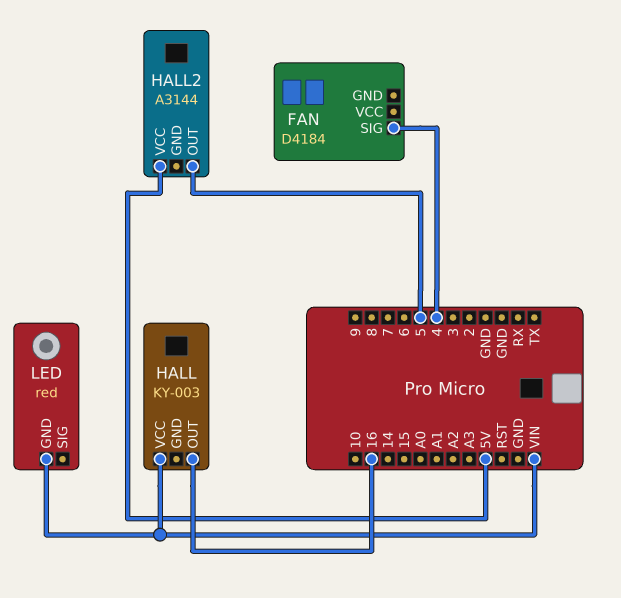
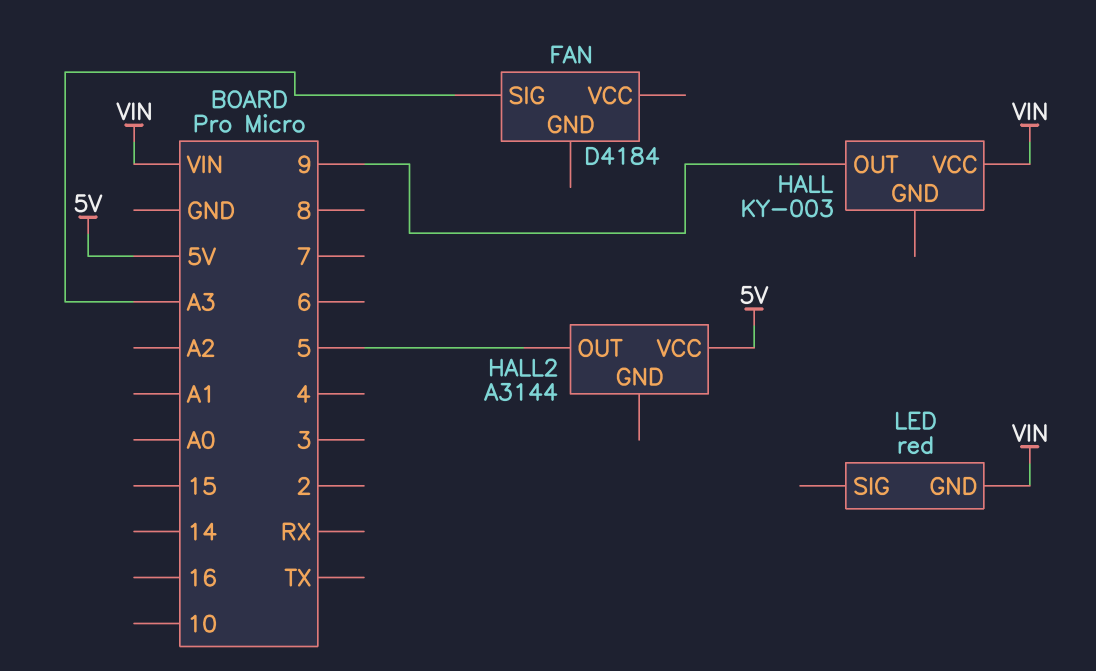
FAN pin SIG: 4 -> A3
HALL pin OUT: 16 -> 9

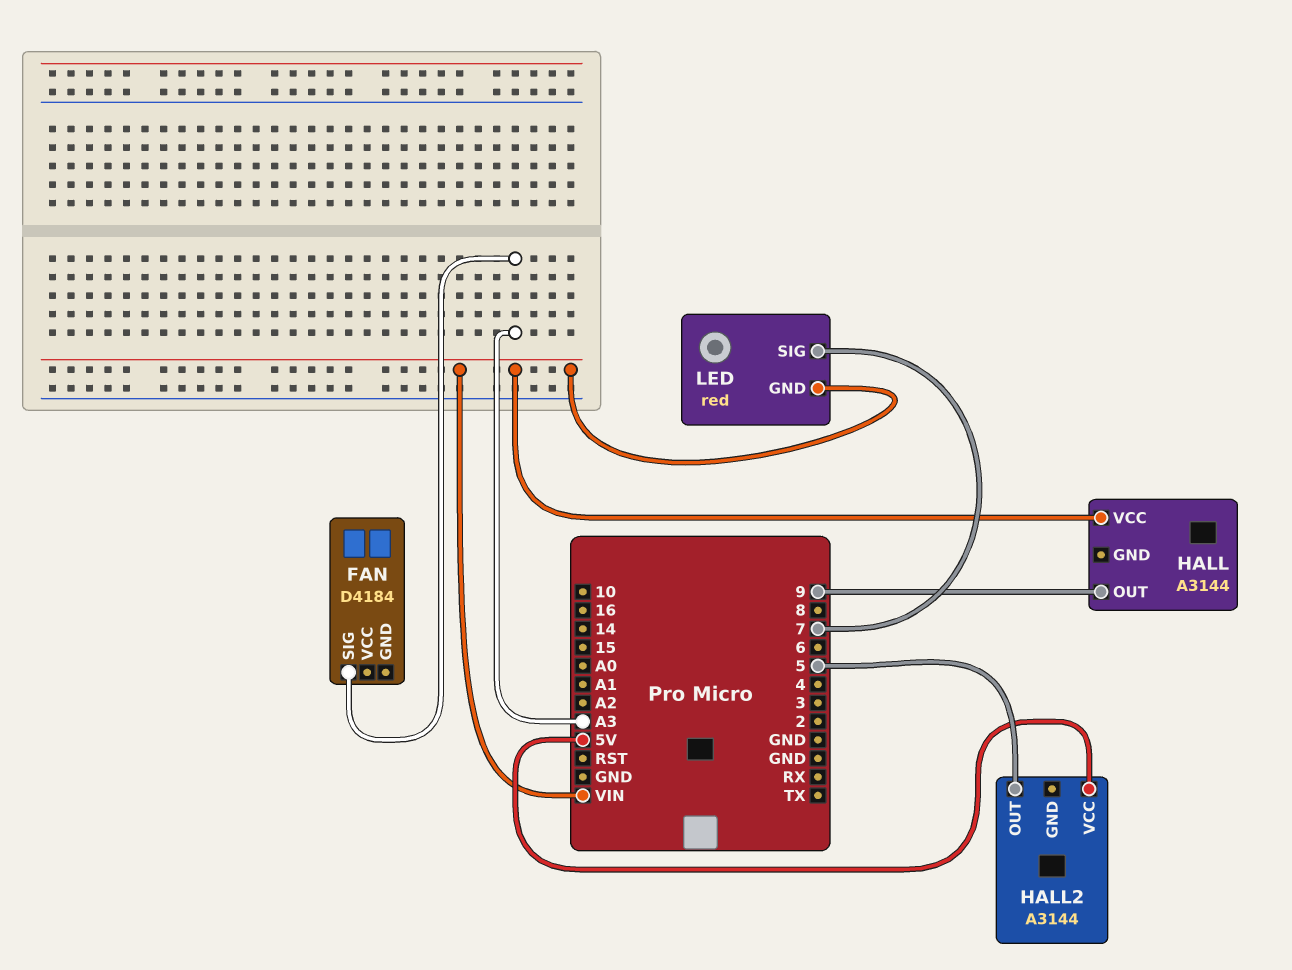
HALL: KY-003 -> A3144
LED pin SIG: none -> 7

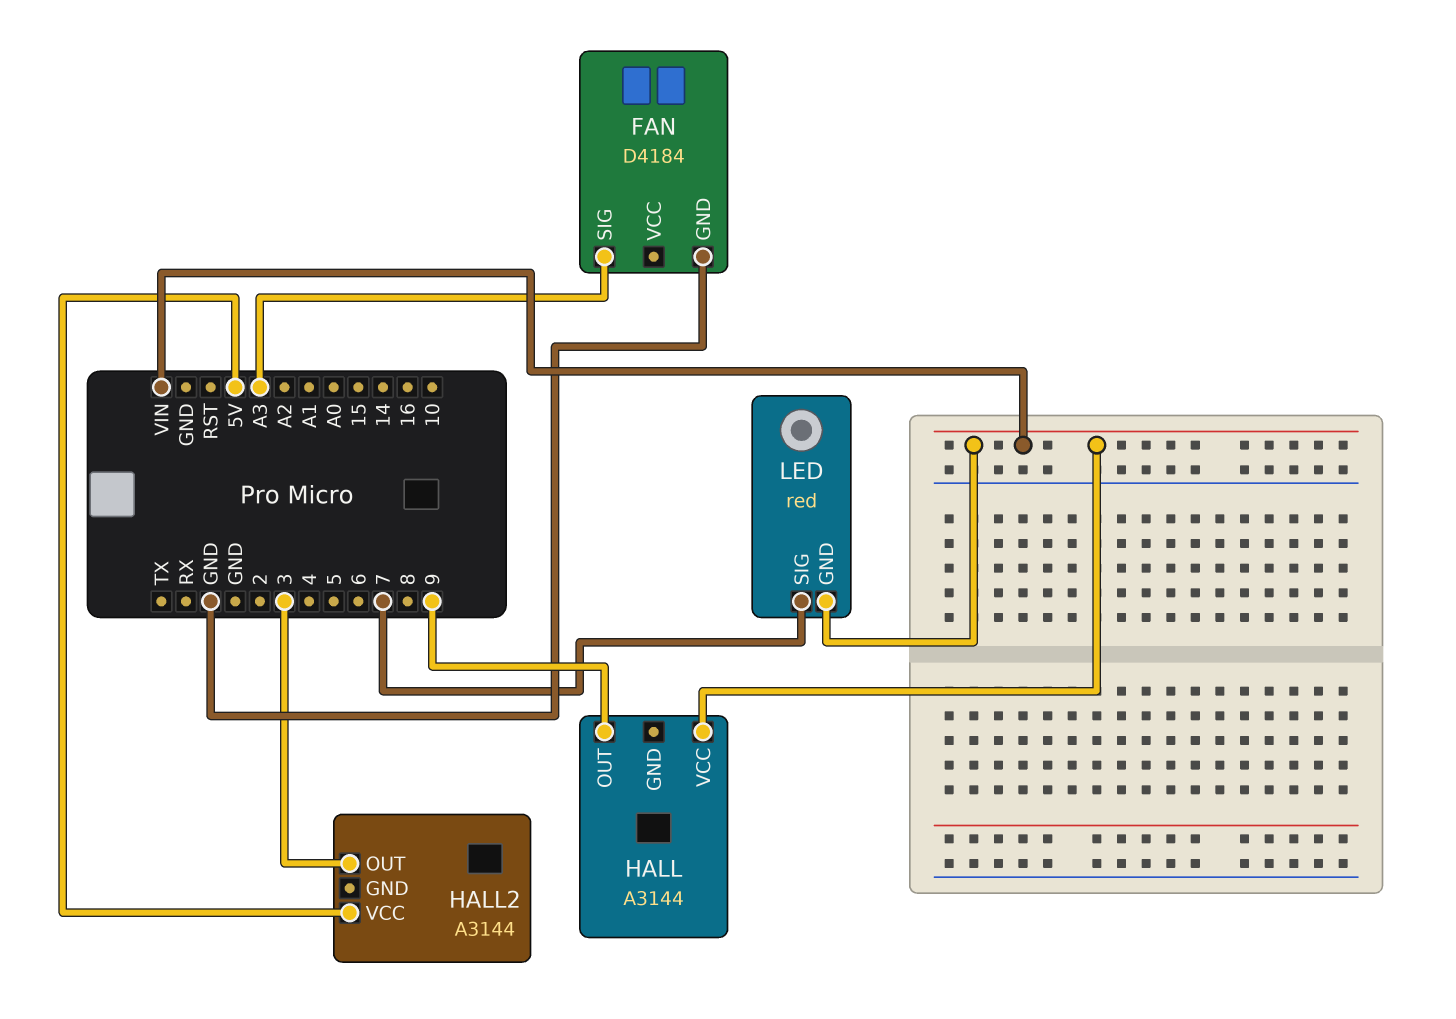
FAN pin GND: none -> GND
HALL2 pin OUT: 5 -> 3

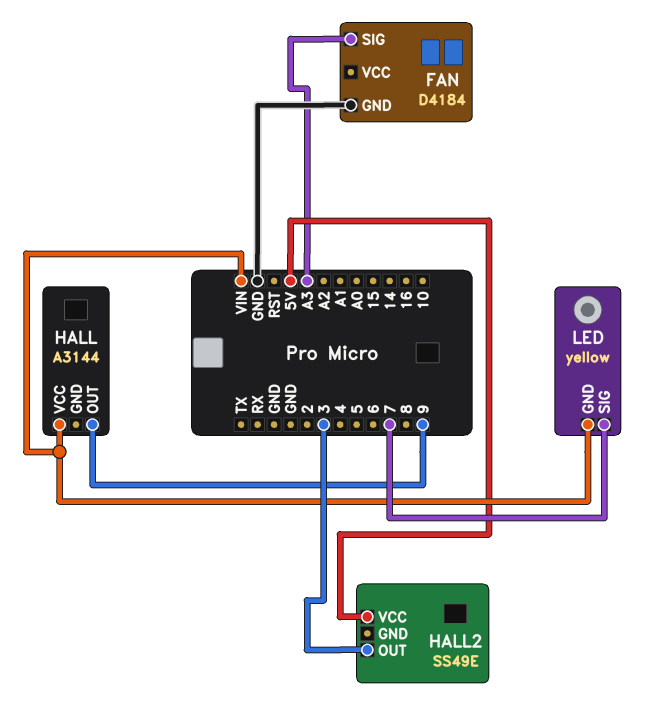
HALL2: A3144 -> SS49E
LED: red -> yellow

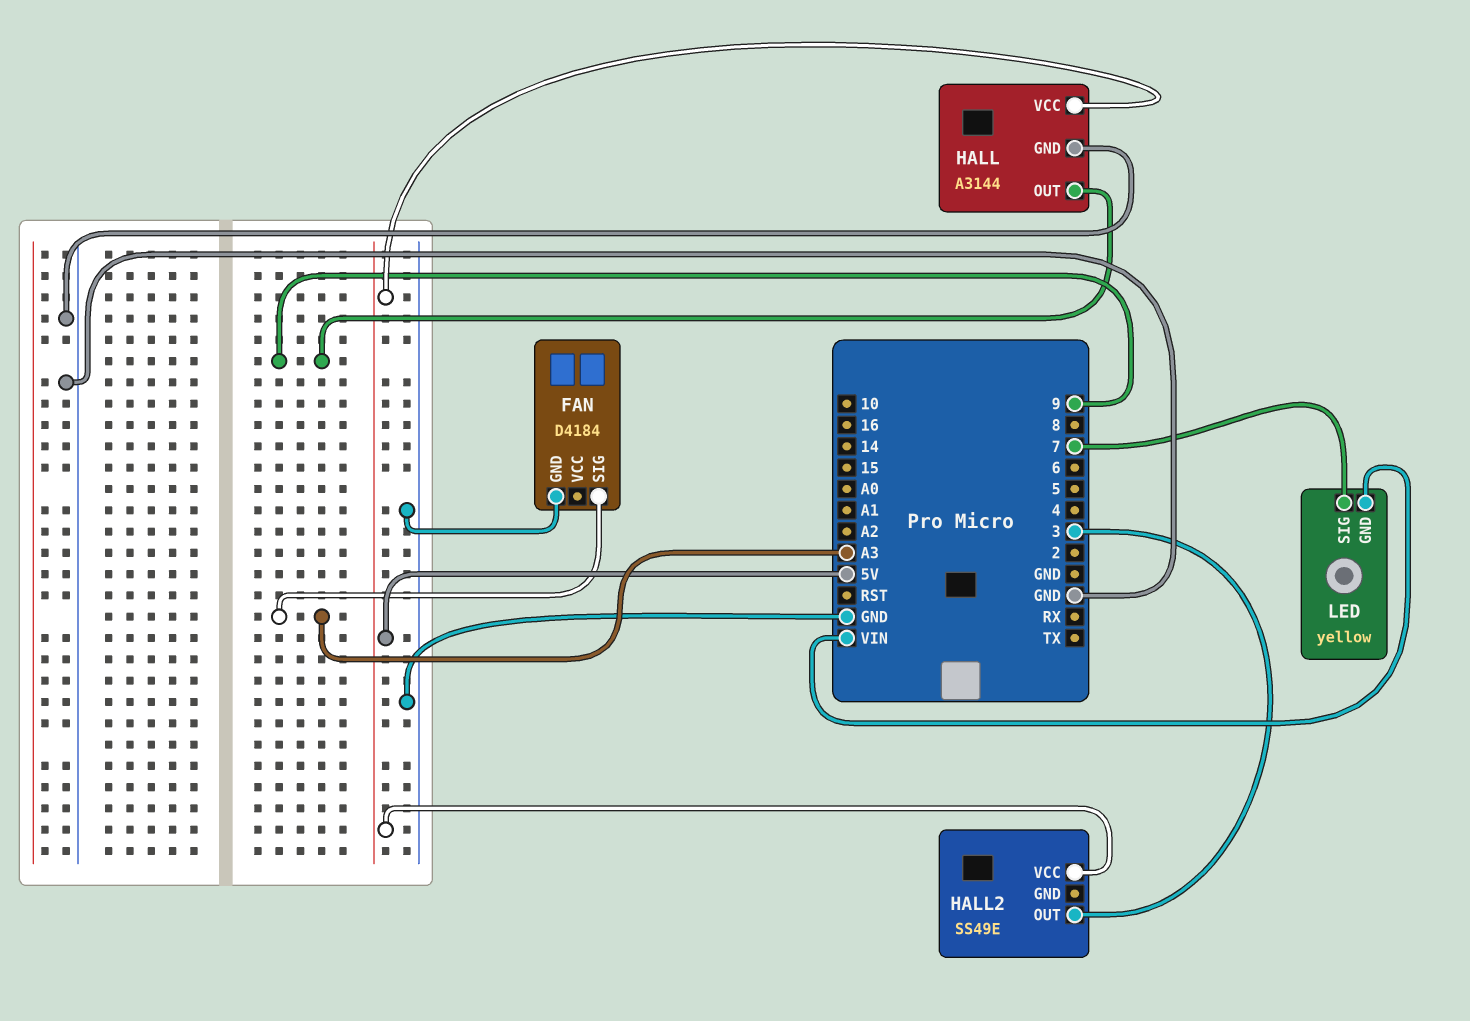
HALL pin GND: none -> GND
HALL pin VCC: VIN -> 5V

